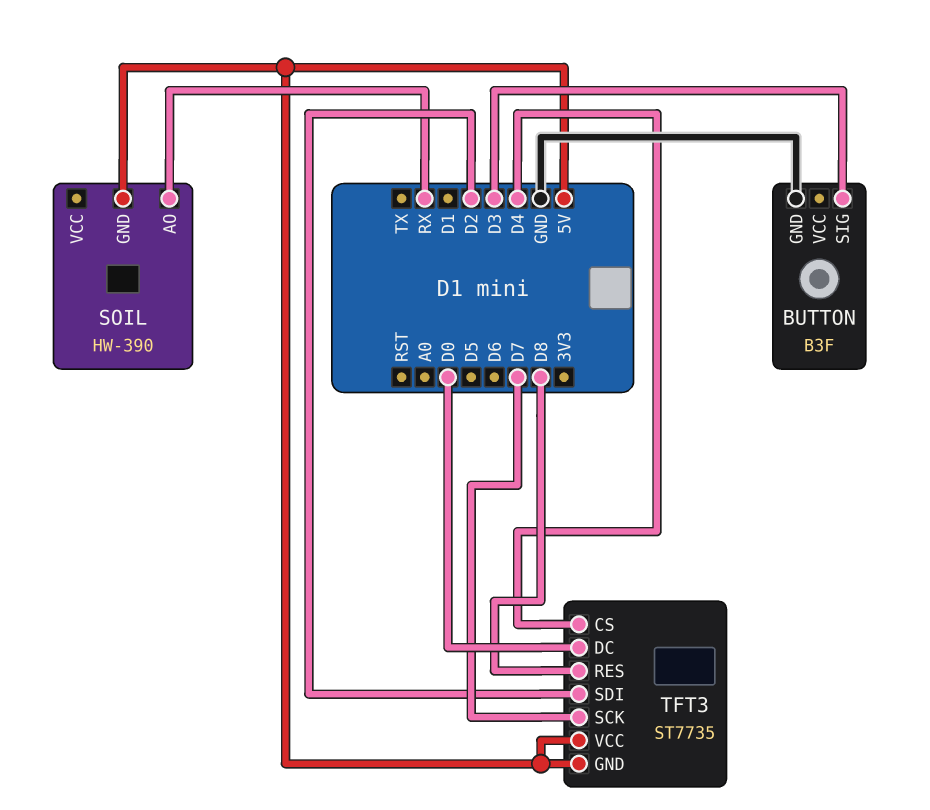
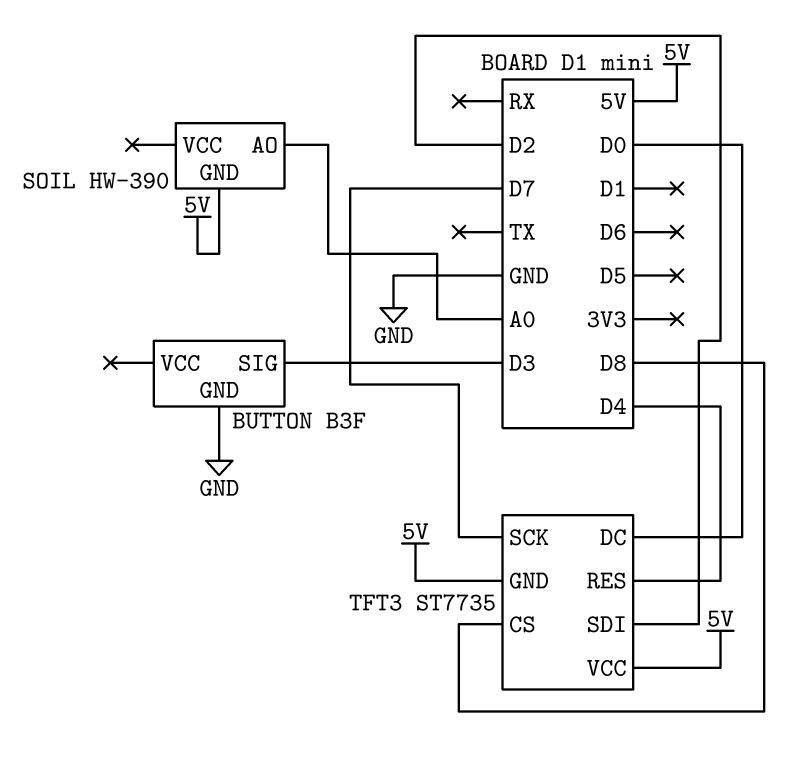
SOIL pin AO: RX -> A0
TFT3 pin CS: D4 -> D8
TFT3 pin RES: D8 -> D4

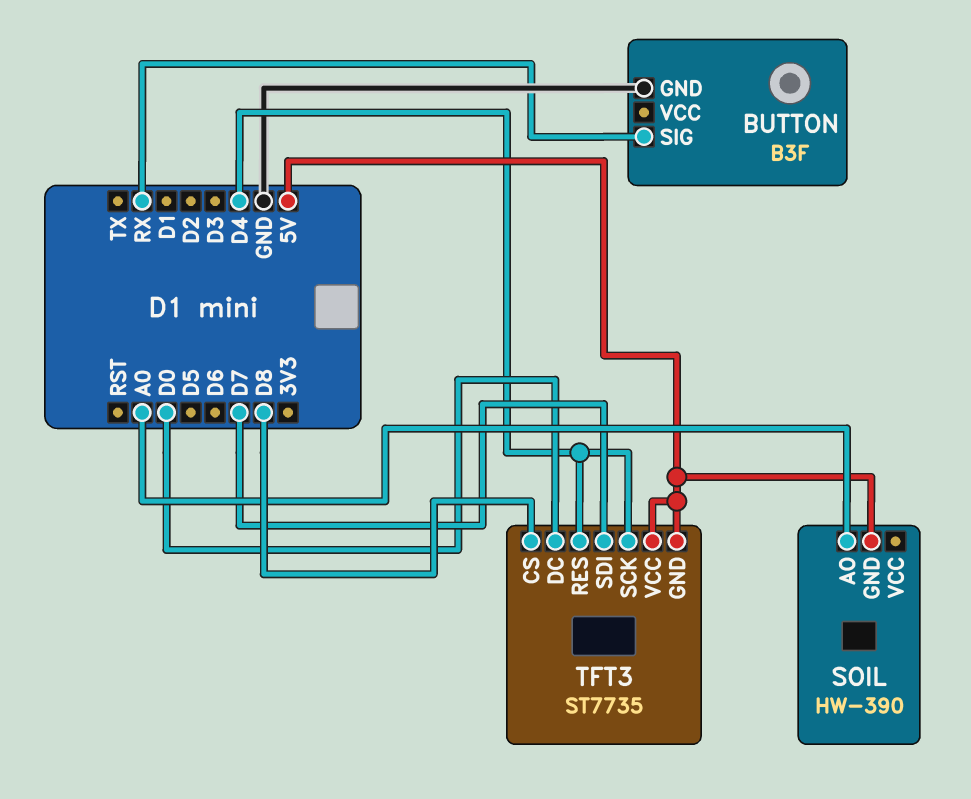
BUTTON pin SIG: D3 -> RX
TFT3 pin SCK: D7 -> D4
TFT3 pin SDI: D2 -> D7

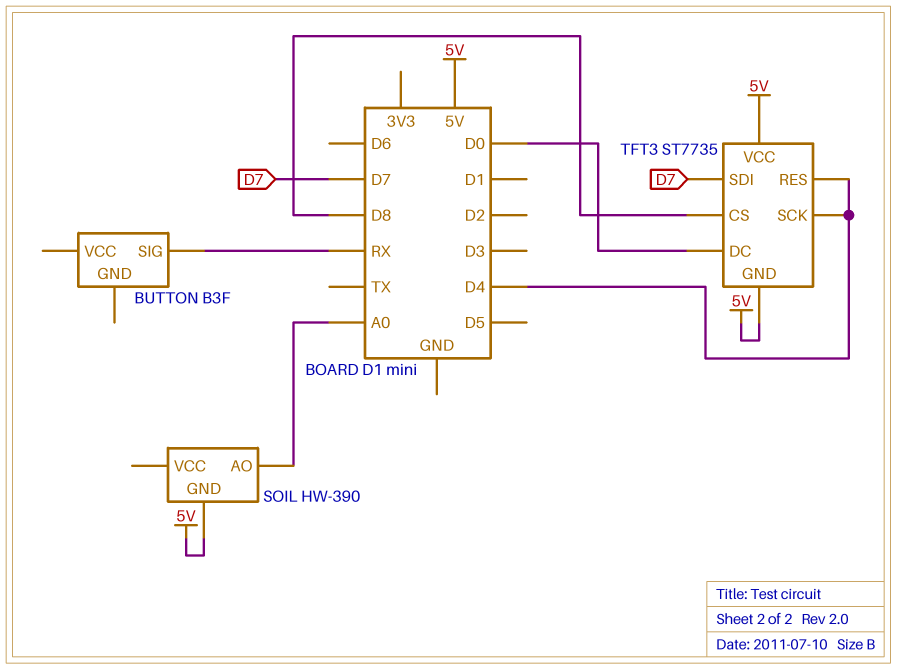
BUTTON pin GND: GND -> none

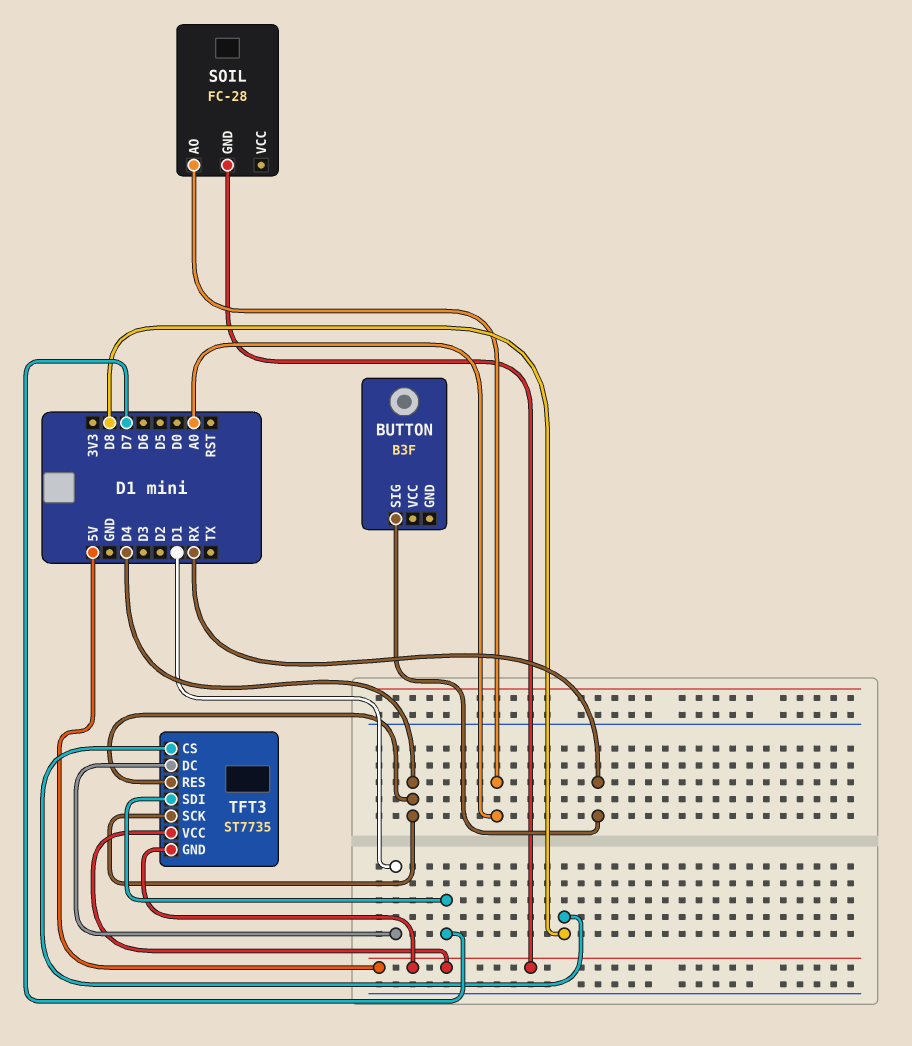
SOIL: HW-390 -> FC-28
TFT3 pin DC: D0 -> D1

